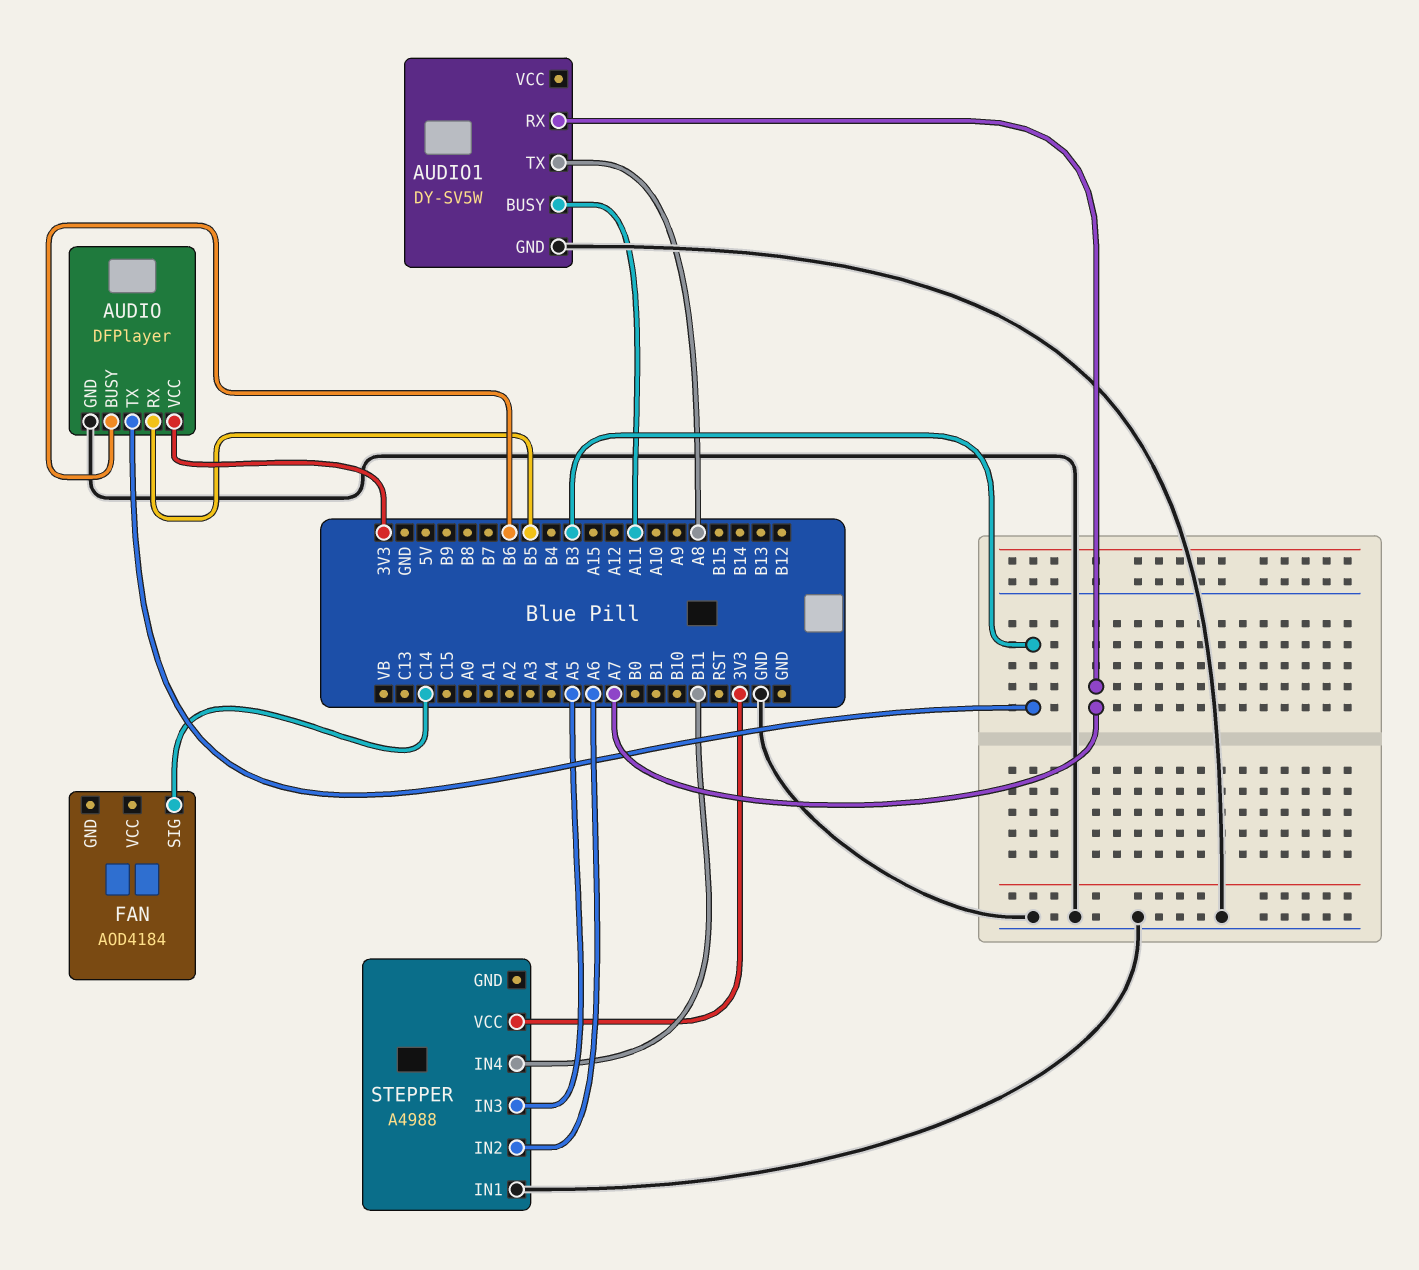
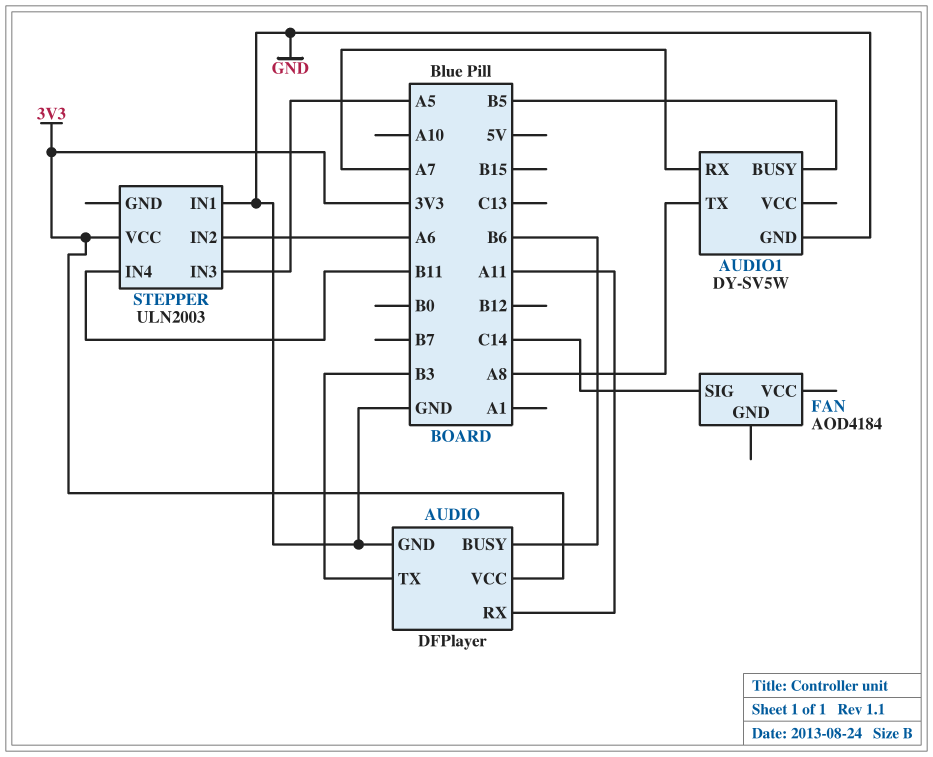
AUDIO pin RX: B5 -> A11
AUDIO1 pin BUSY: A11 -> B5
STEPPER: A4988 -> ULN2003

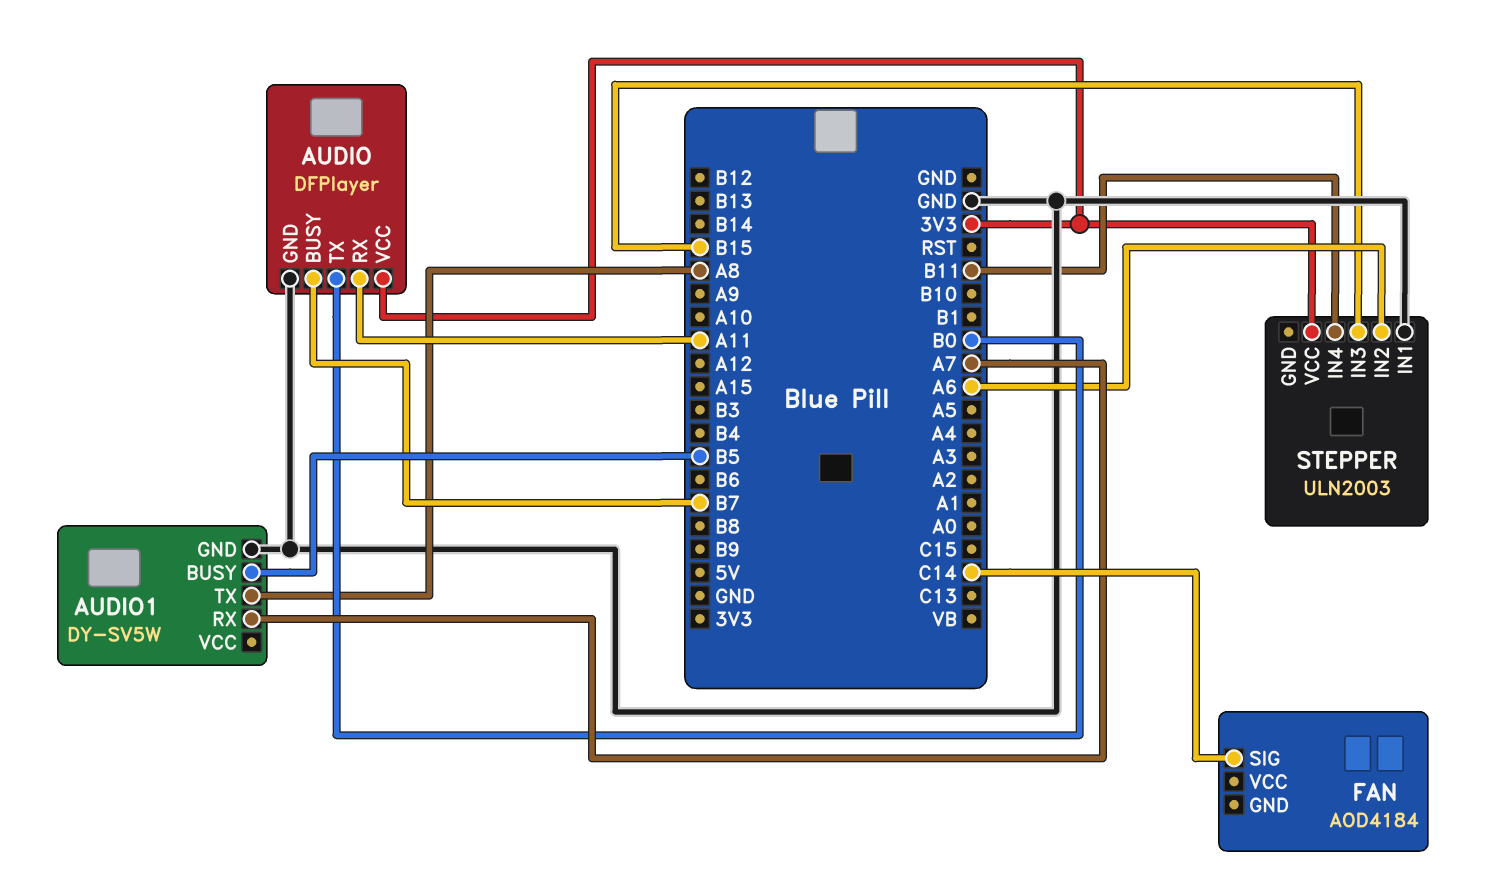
AUDIO pin BUSY: B6 -> B7
AUDIO pin TX: B3 -> B0
STEPPER pin IN3: A5 -> B15

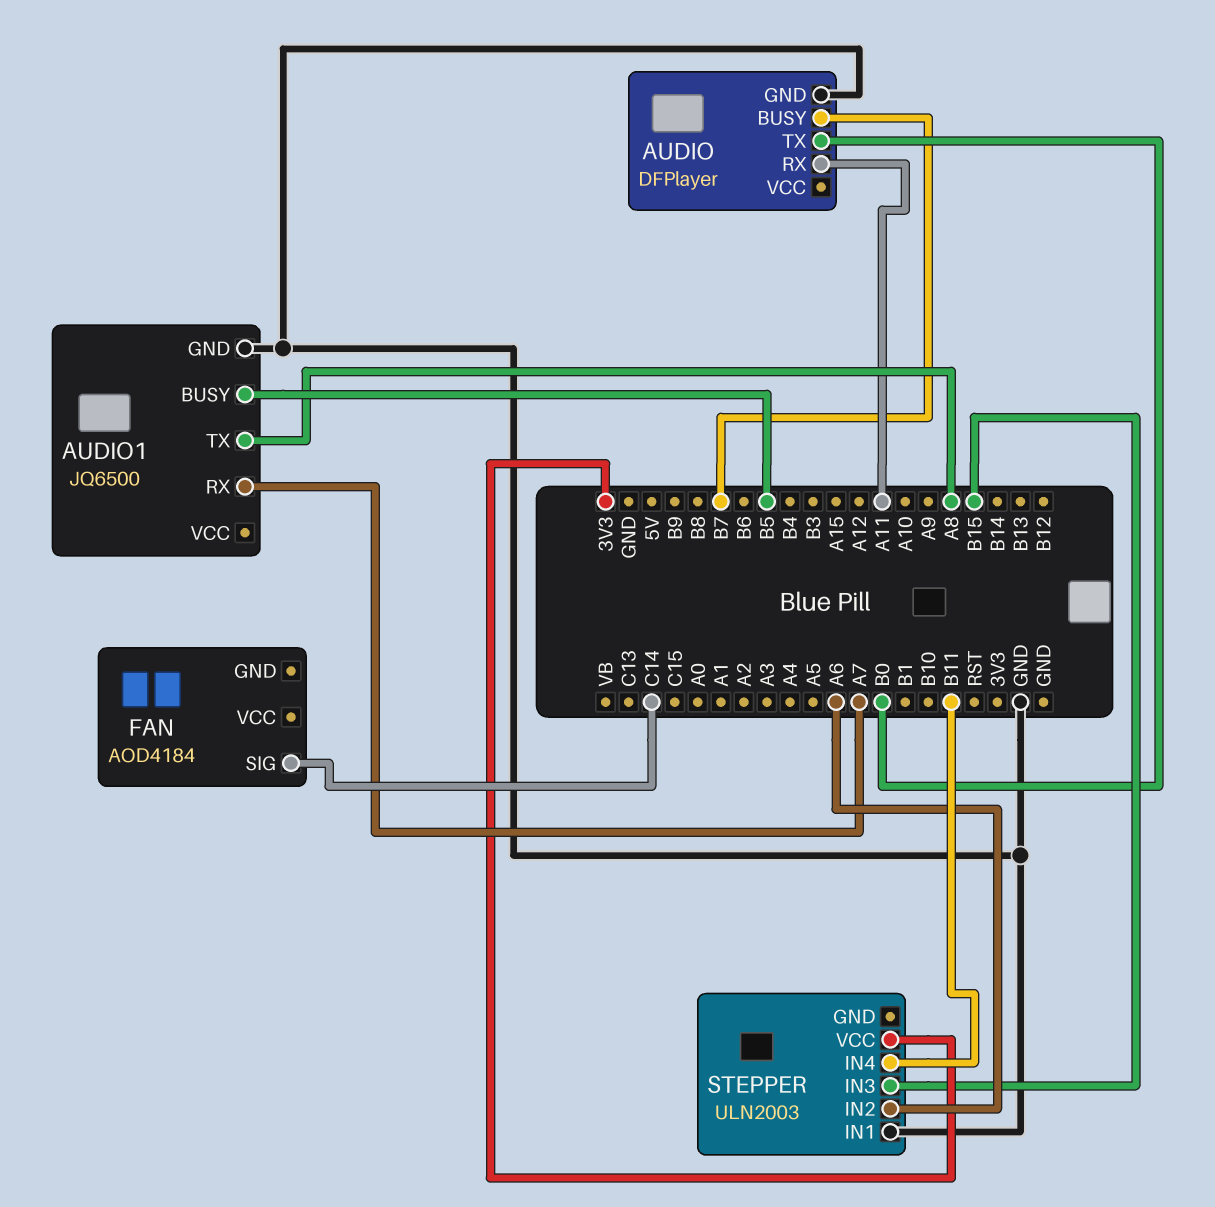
AUDIO pin VCC: 3V3 -> none
AUDIO1: DY-SV5W -> JQ6500

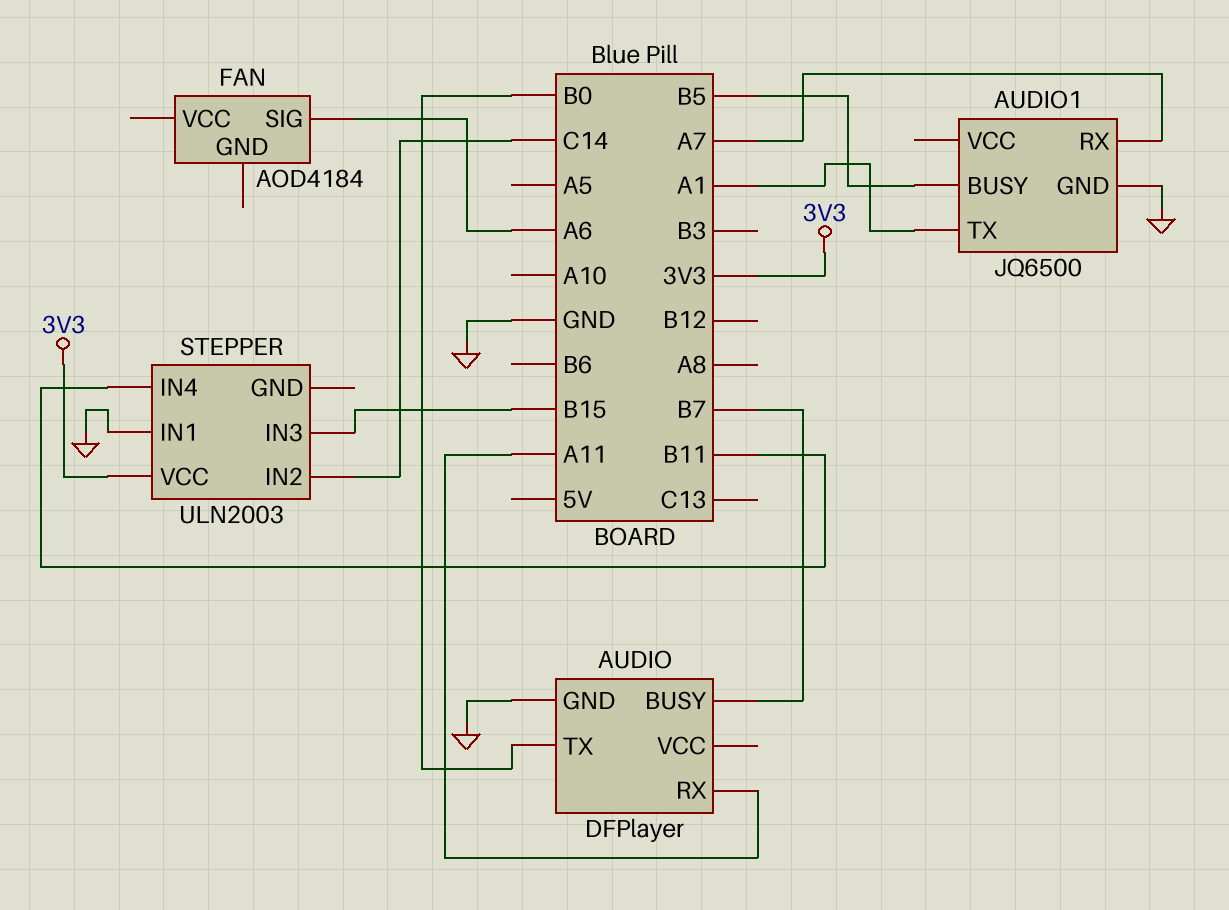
AUDIO1 pin TX: A8 -> A1
FAN pin SIG: C14 -> A6
STEPPER pin IN2: A6 -> C14

